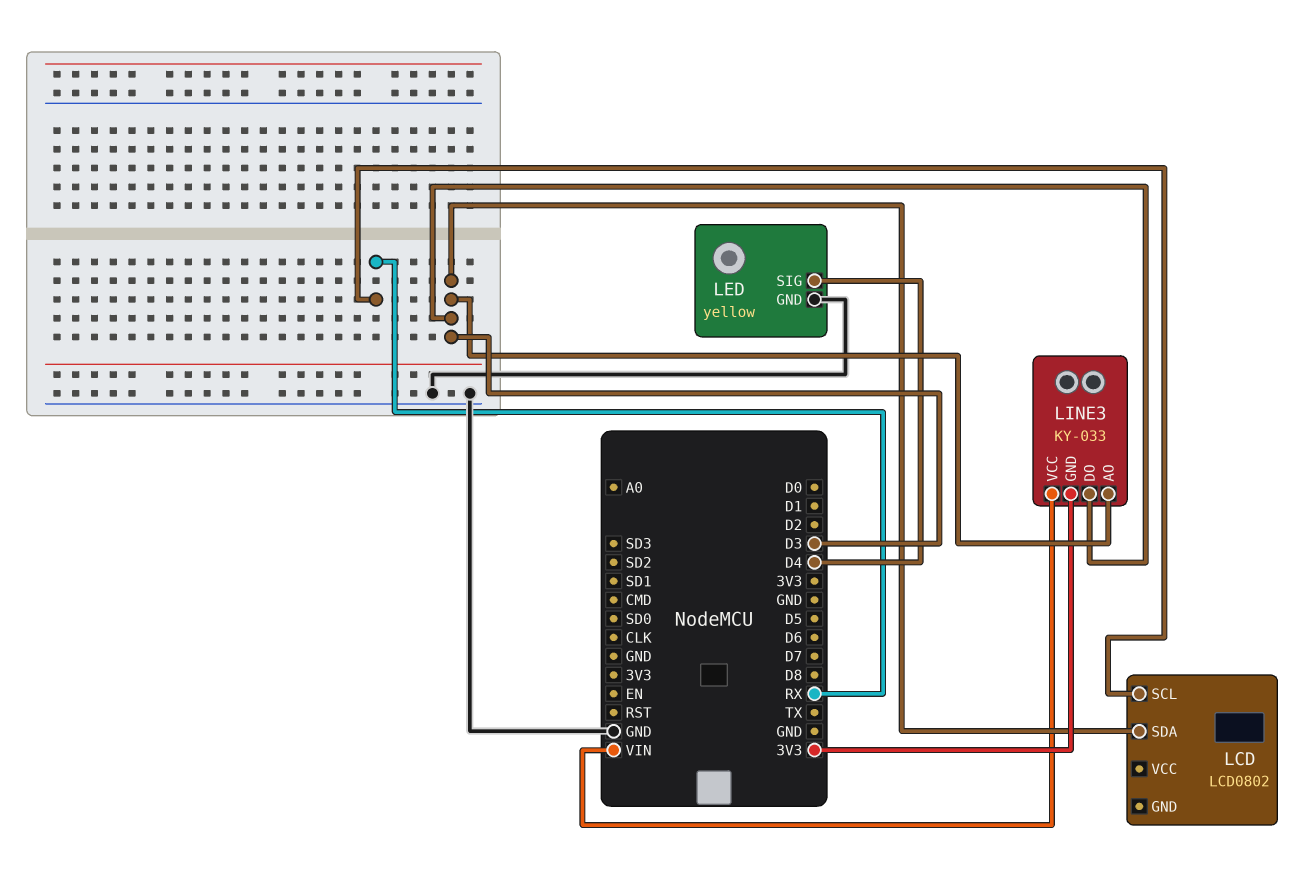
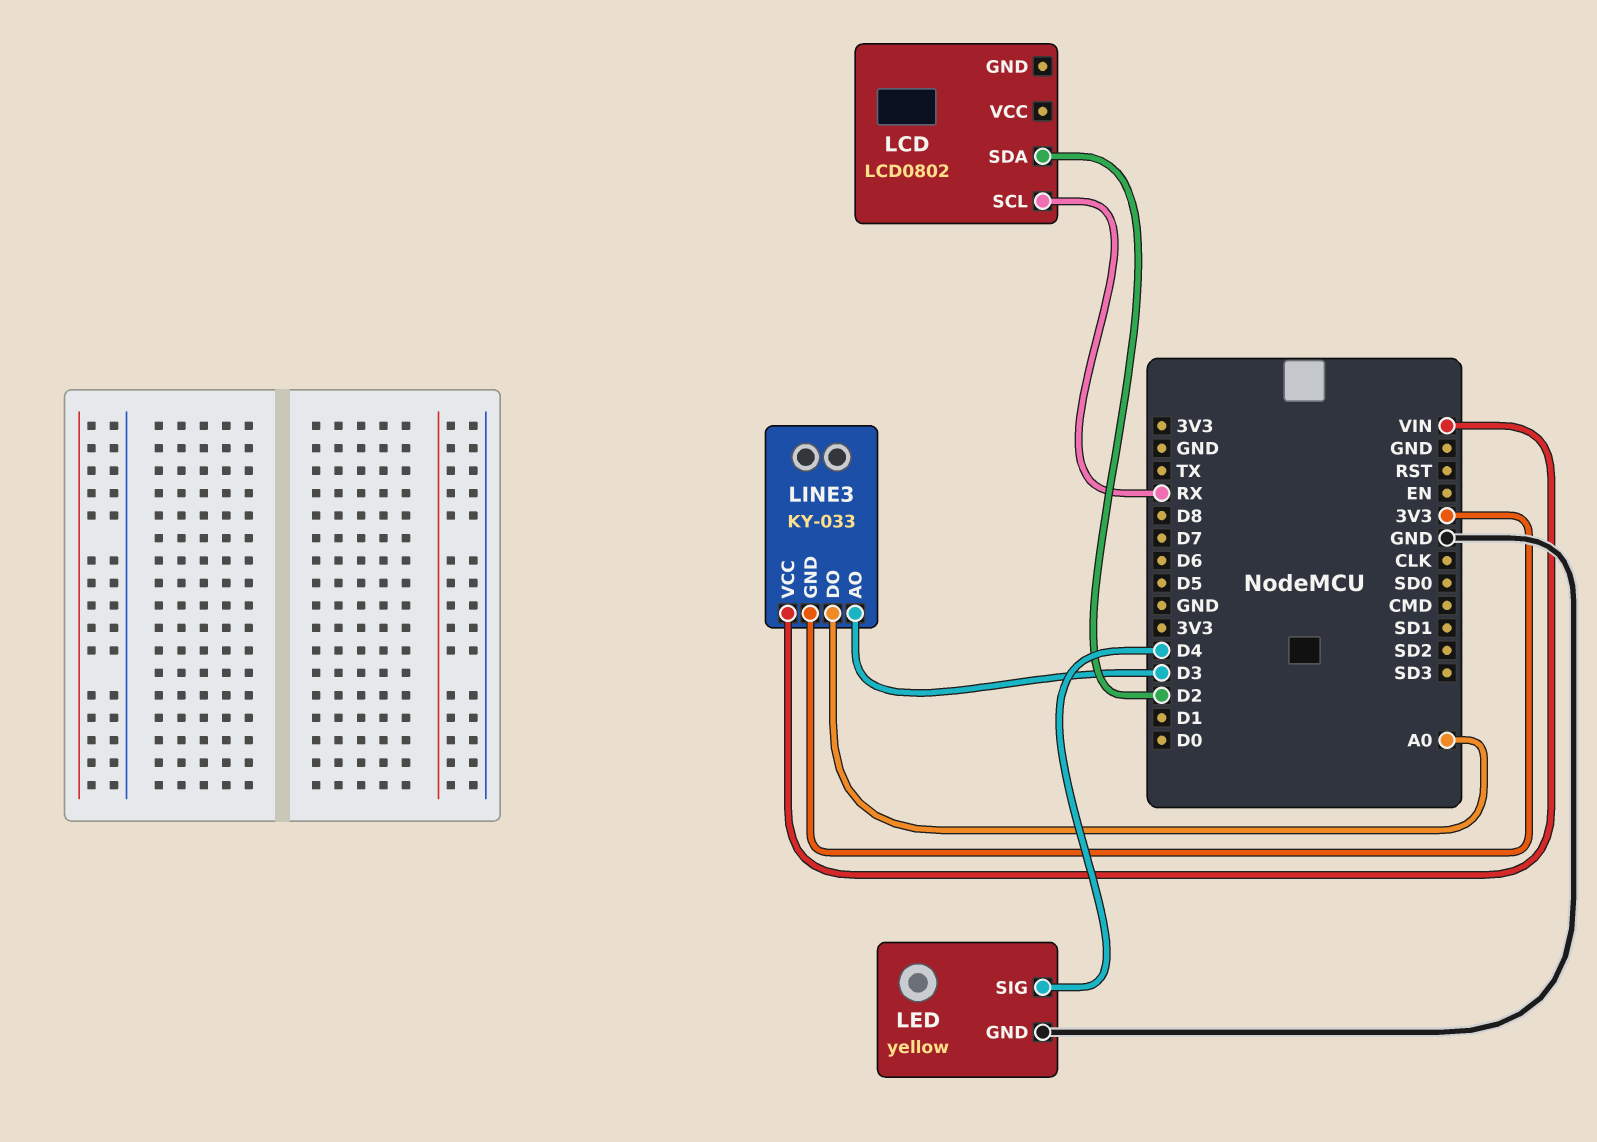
LCD pin SDA: D3 -> D2
LINE3 pin DO: D3 -> A0

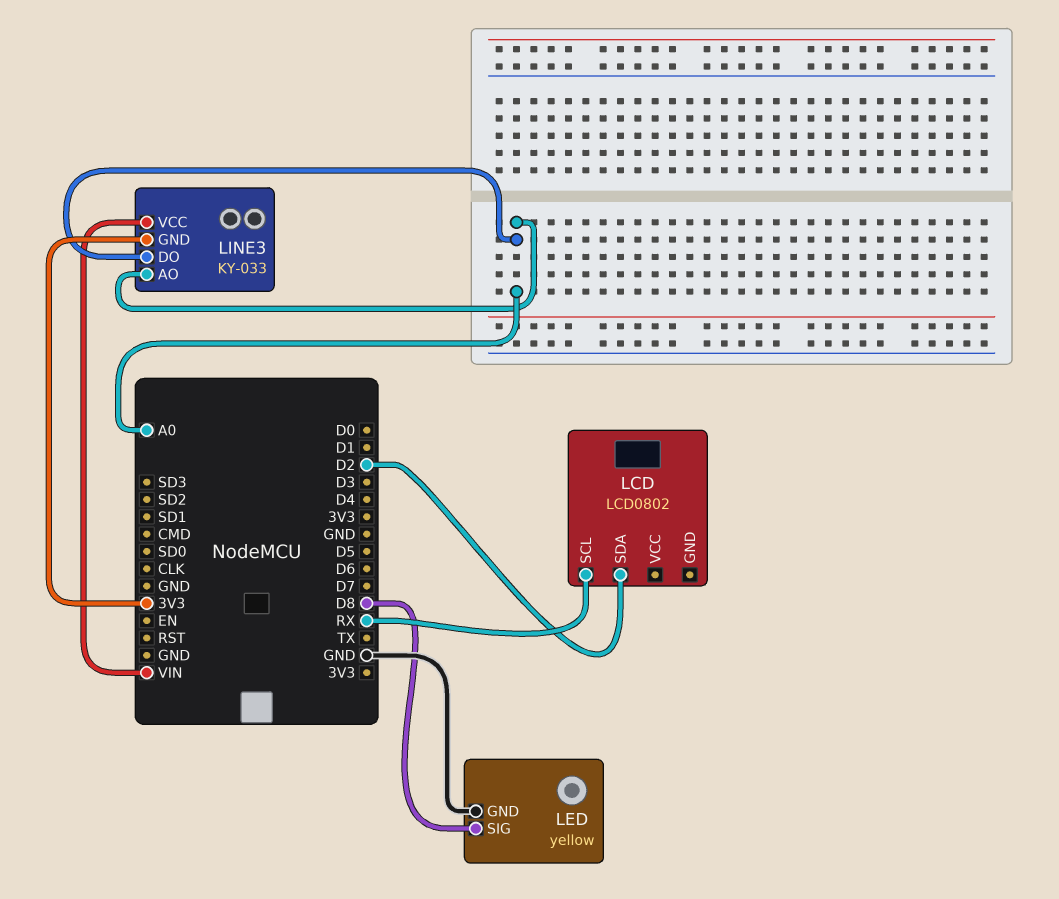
LED pin SIG: D4 -> D8
LINE3 pin AO: D3 -> A0

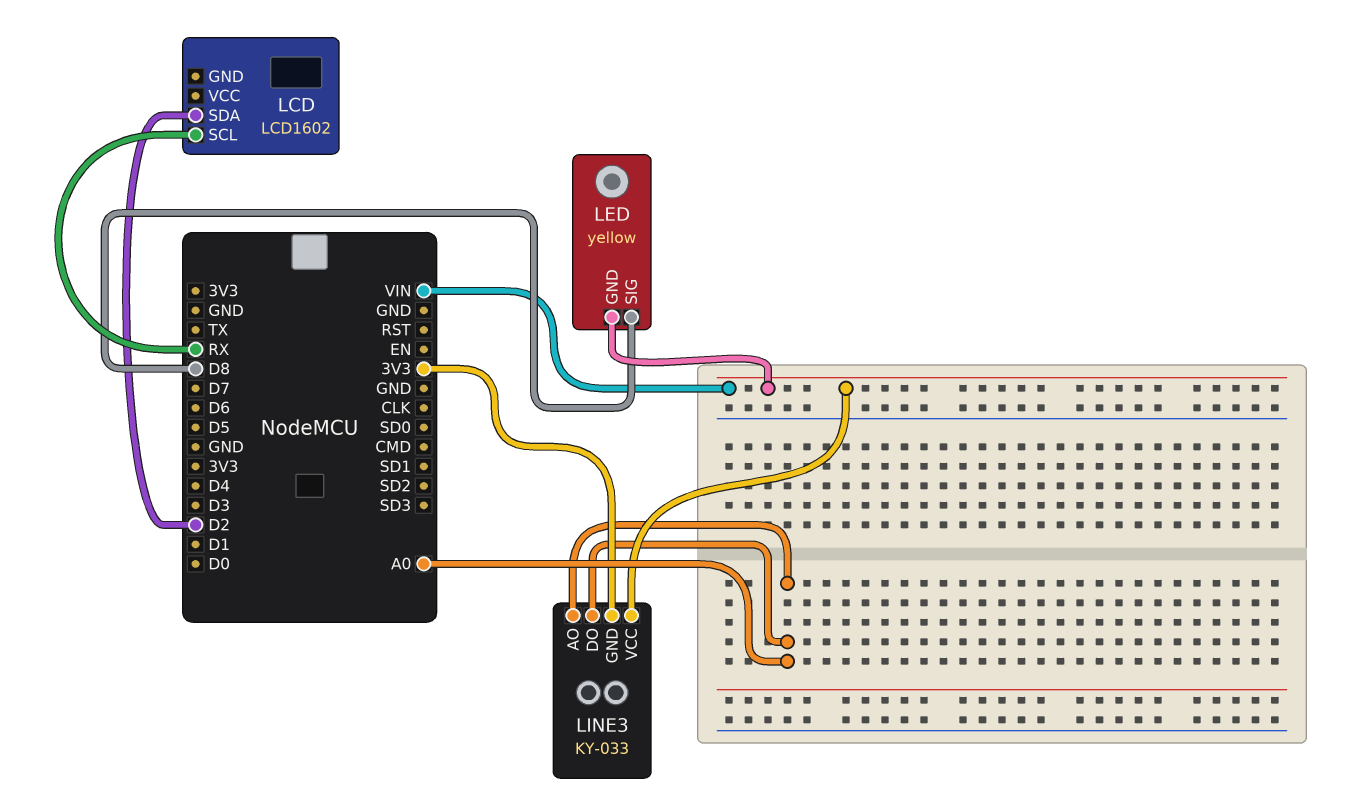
LCD: LCD0802 -> LCD1602
LED pin GND: GND -> VIN

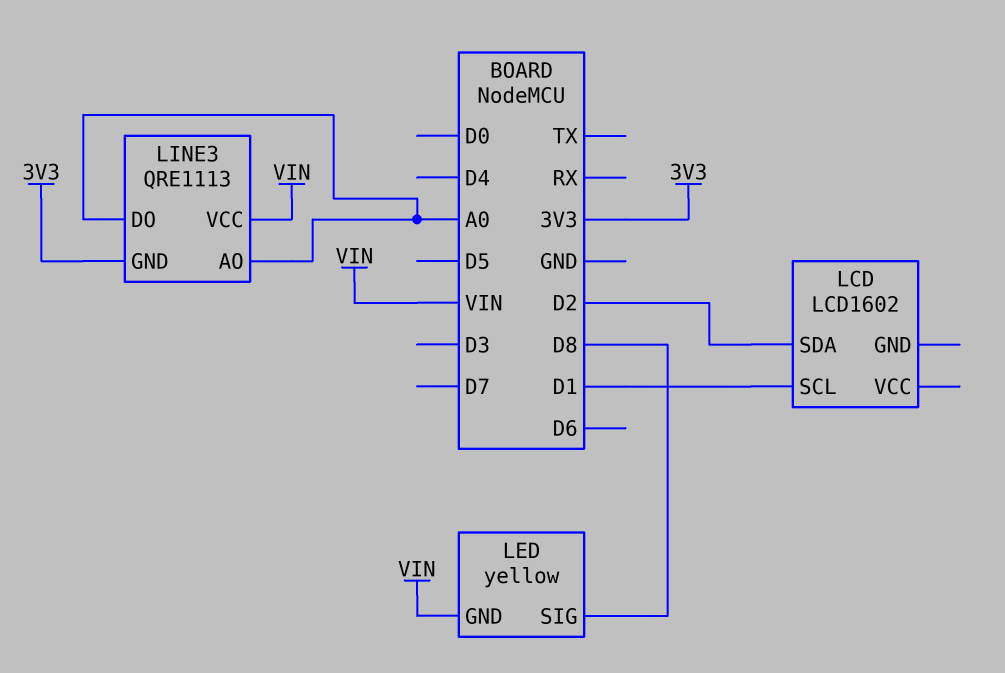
LCD pin SCL: RX -> D1
LINE3: KY-033 -> QRE1113

